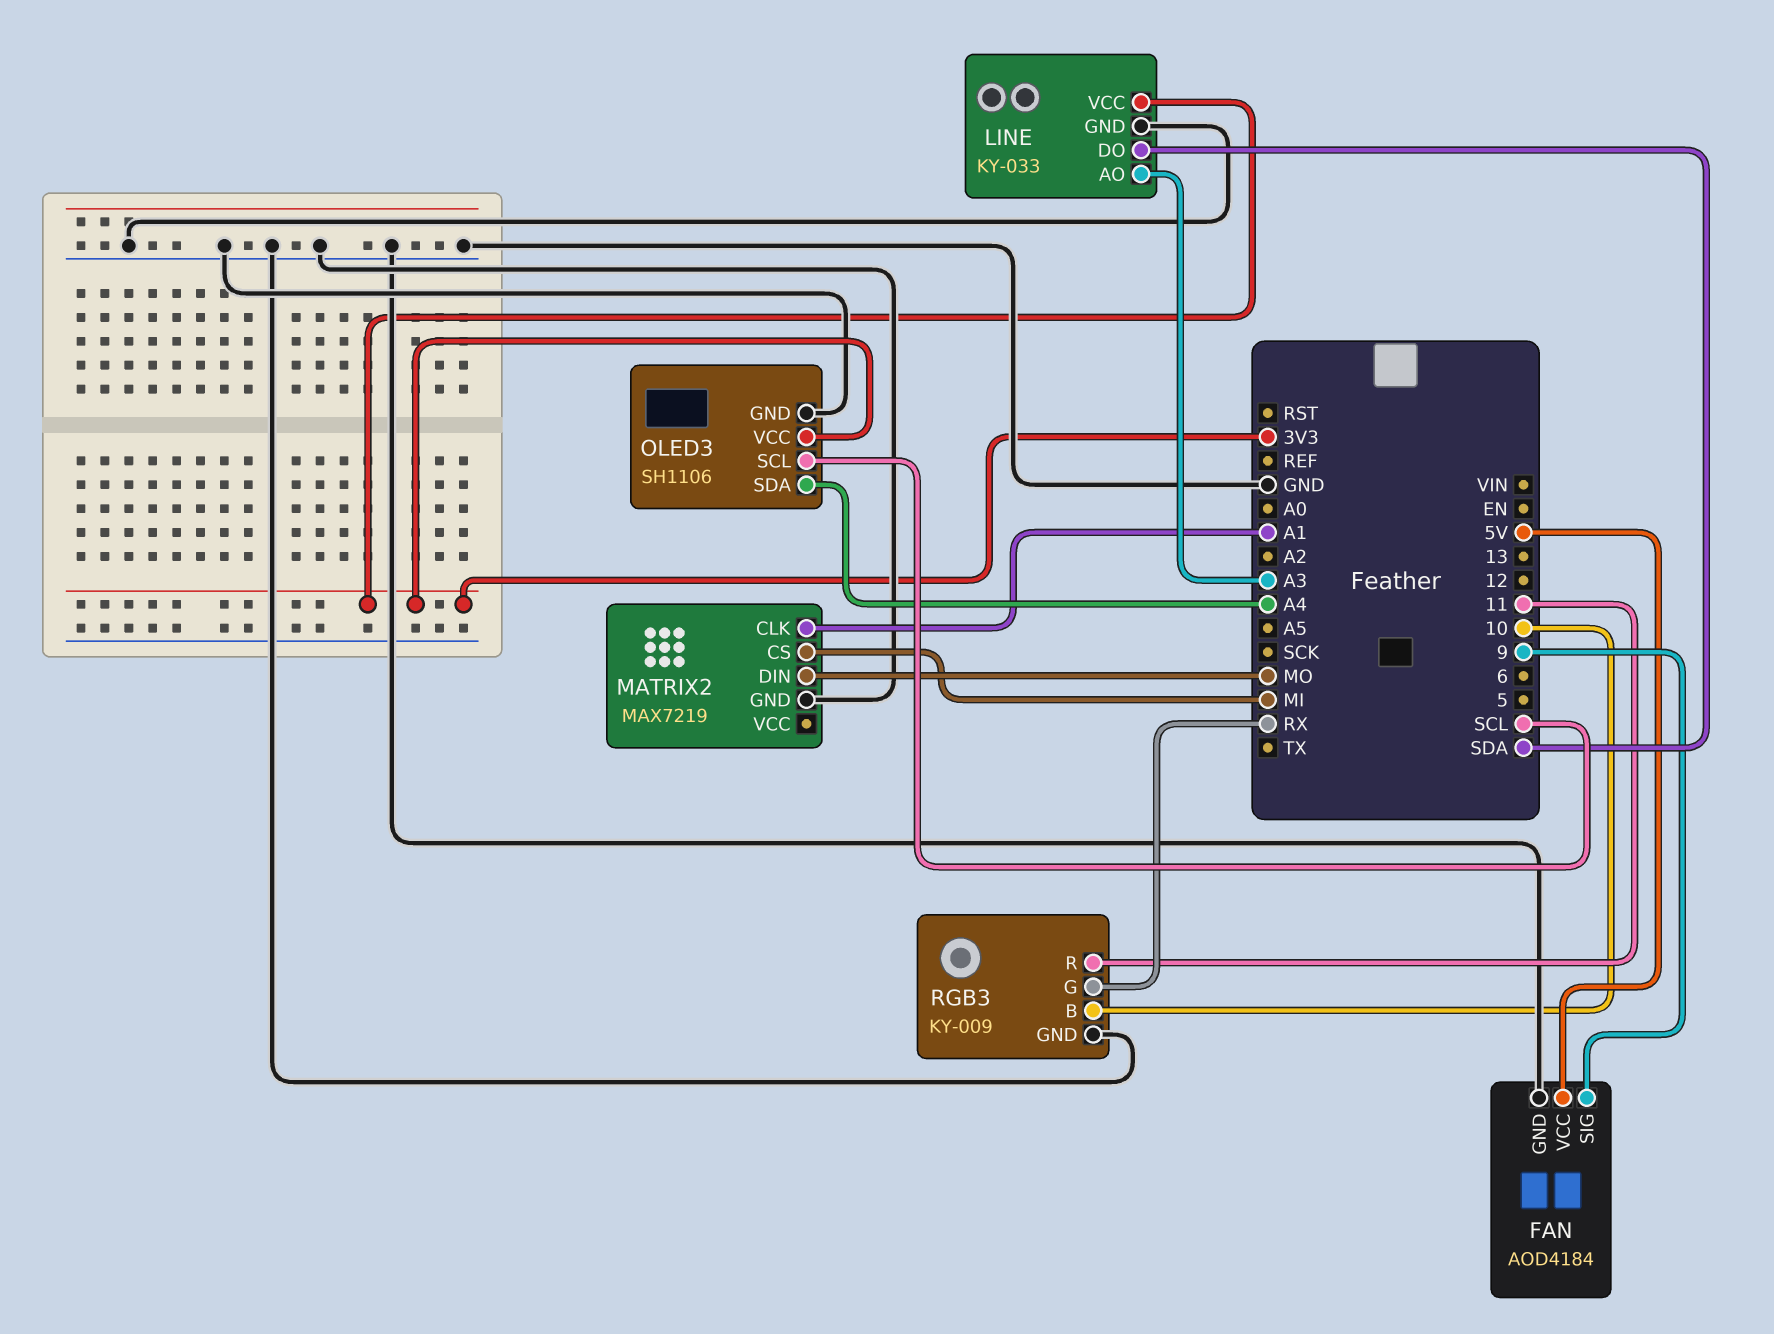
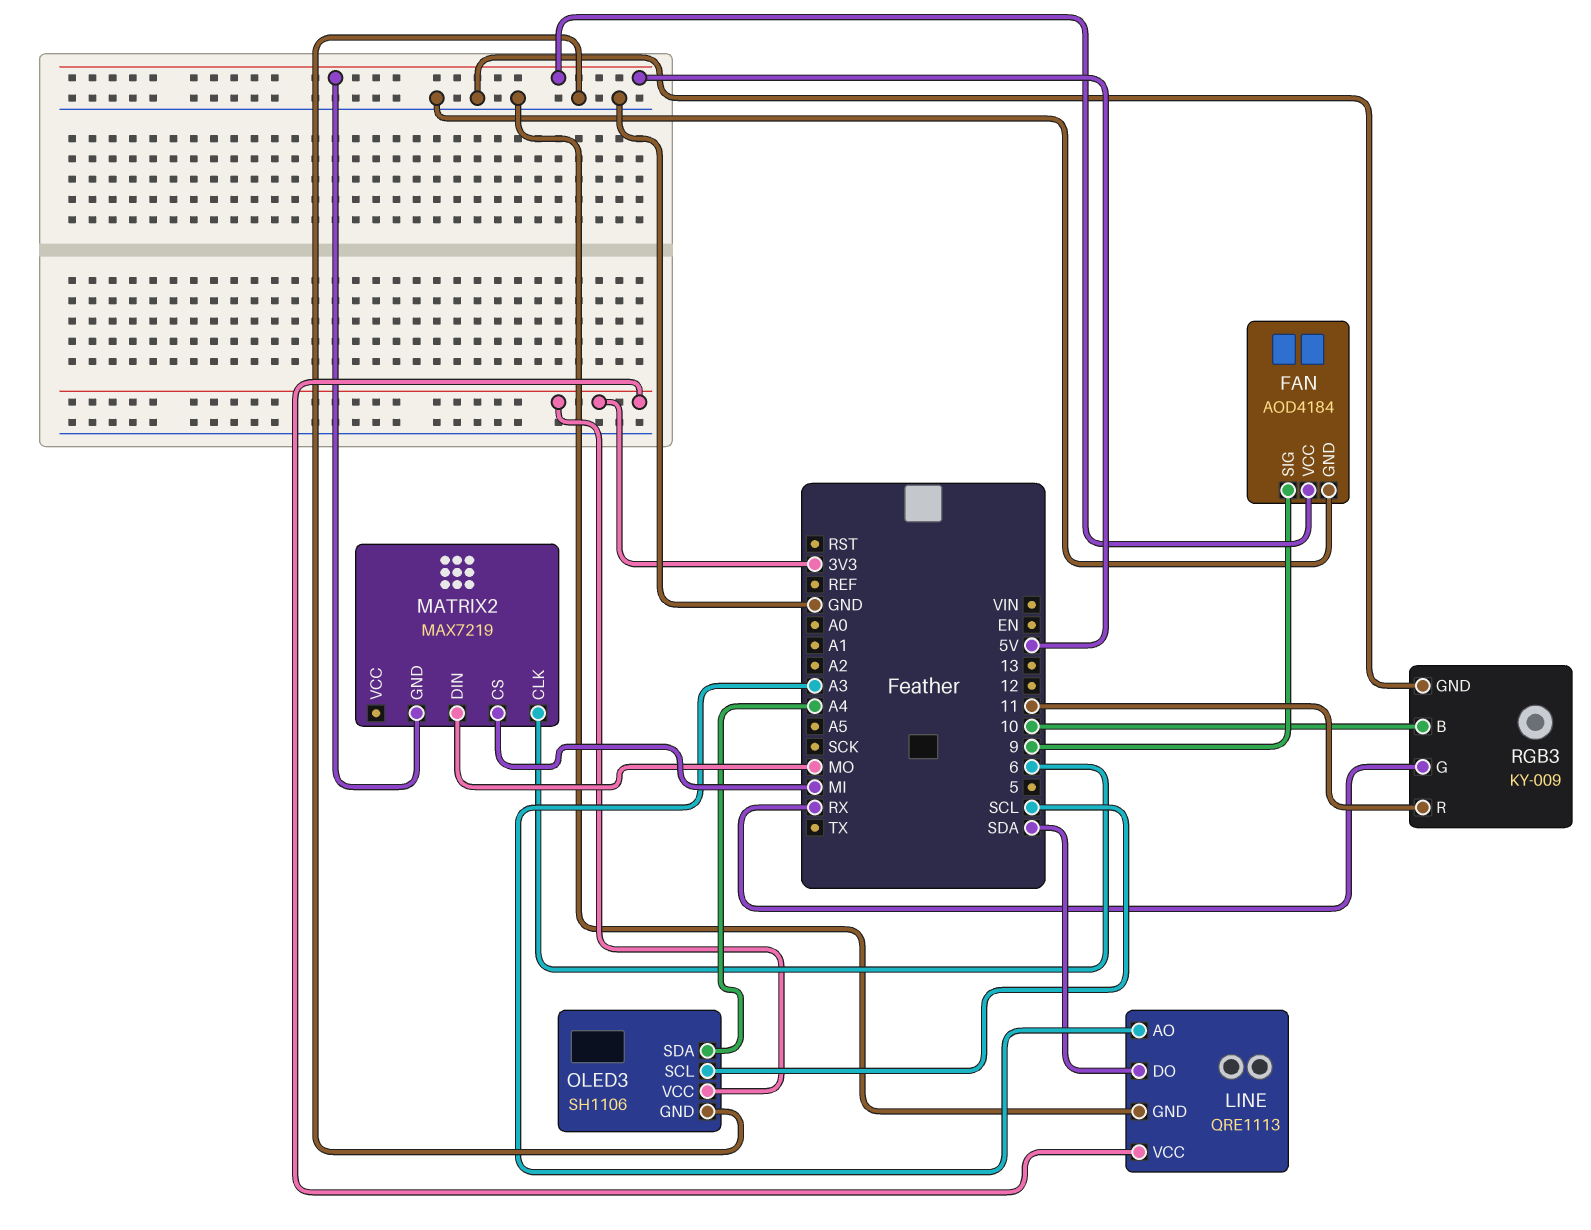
LINE: KY-033 -> QRE1113
MATRIX2 pin CLK: A1 -> 6
MATRIX2 pin GND: GND -> 5V

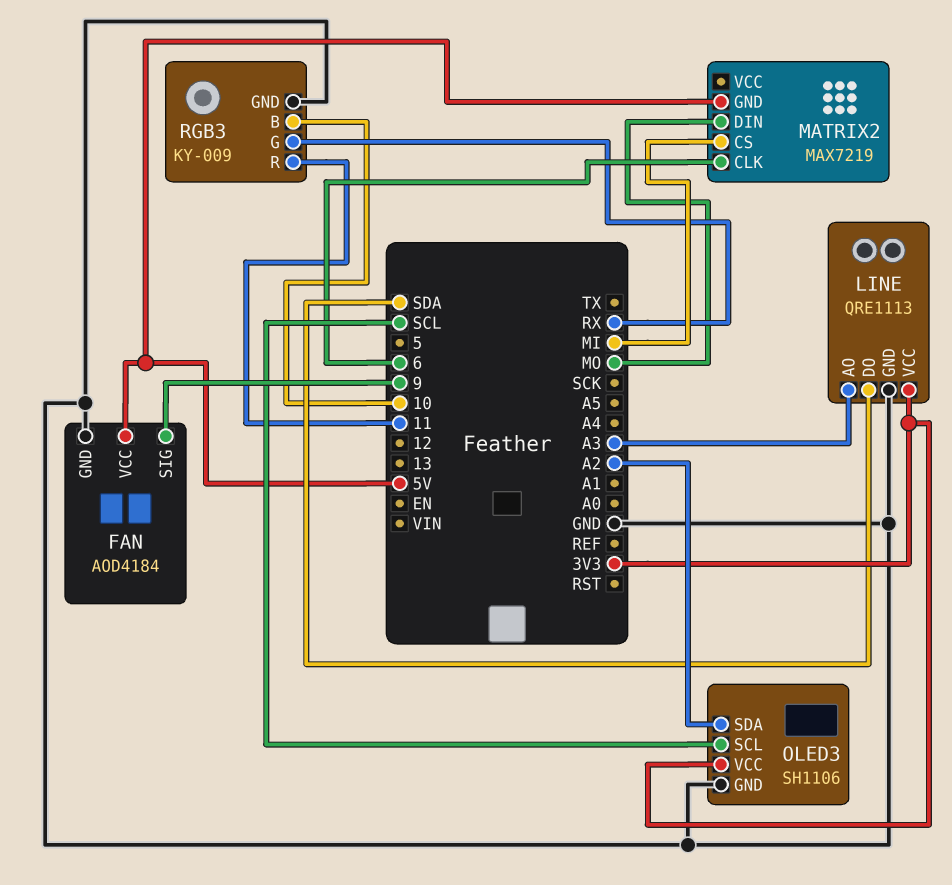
OLED3 pin SDA: A4 -> A2

